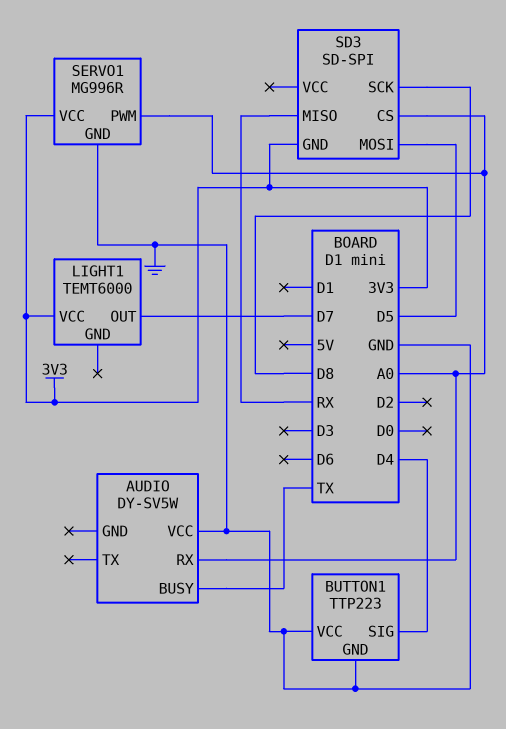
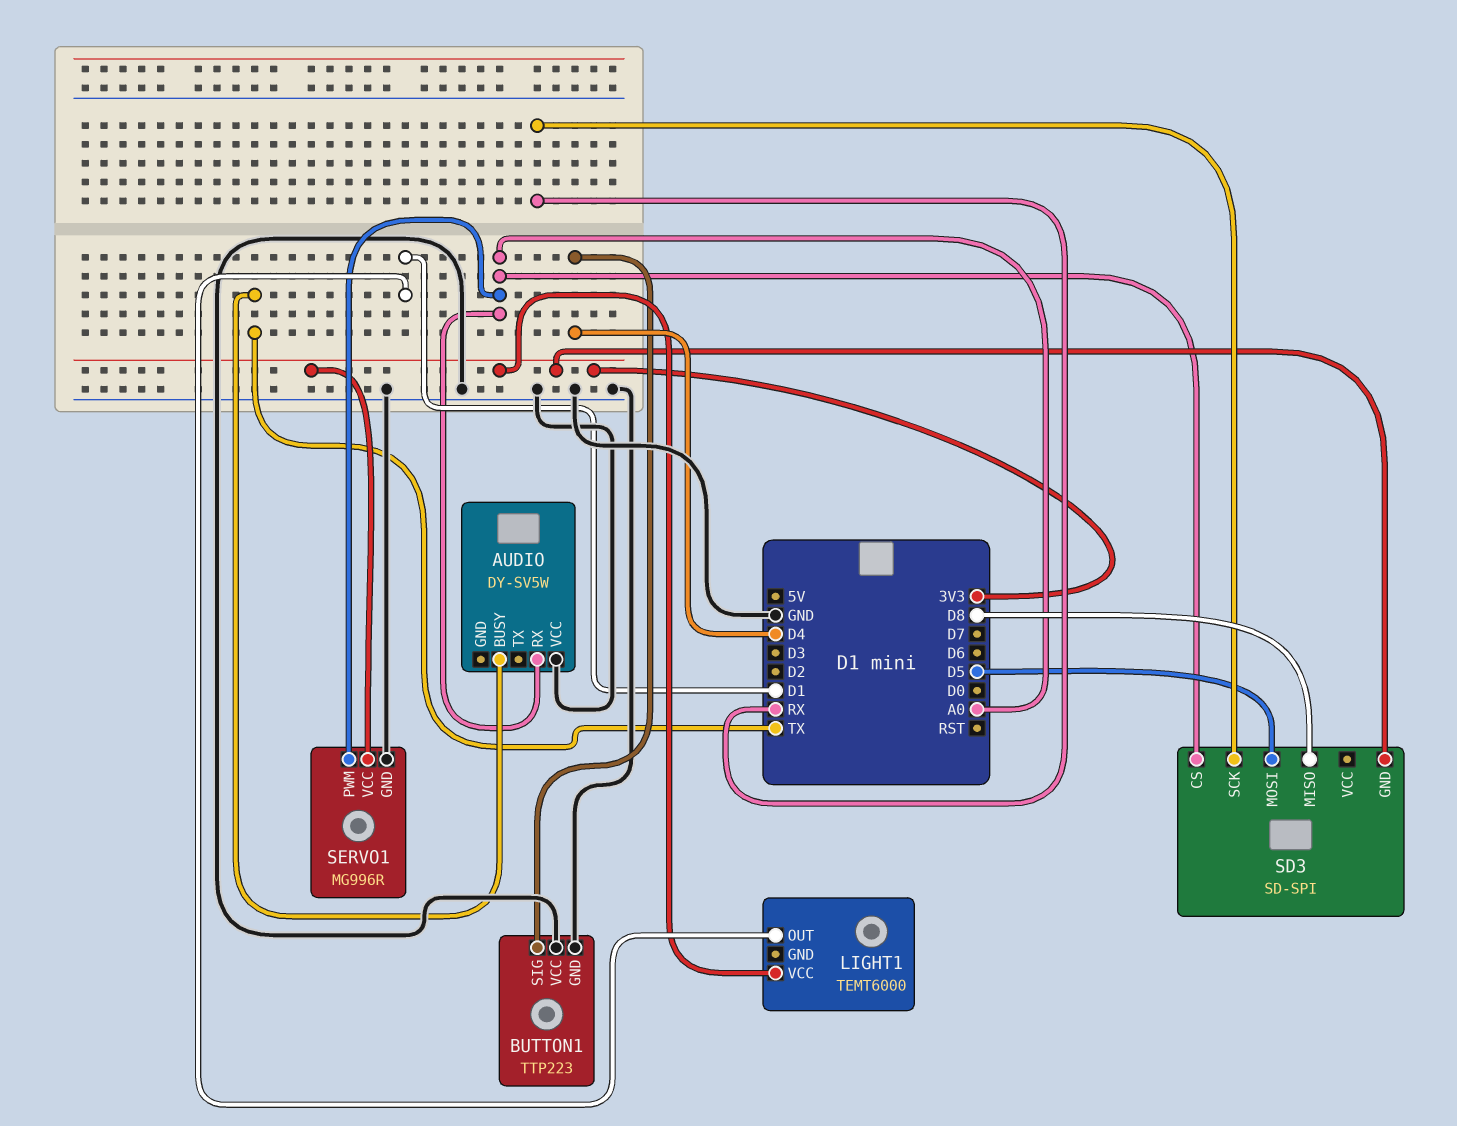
LIGHT1 pin OUT: D7 -> D1
SD3 pin MISO: RX -> D8
SD3 pin SCK: D8 -> RX

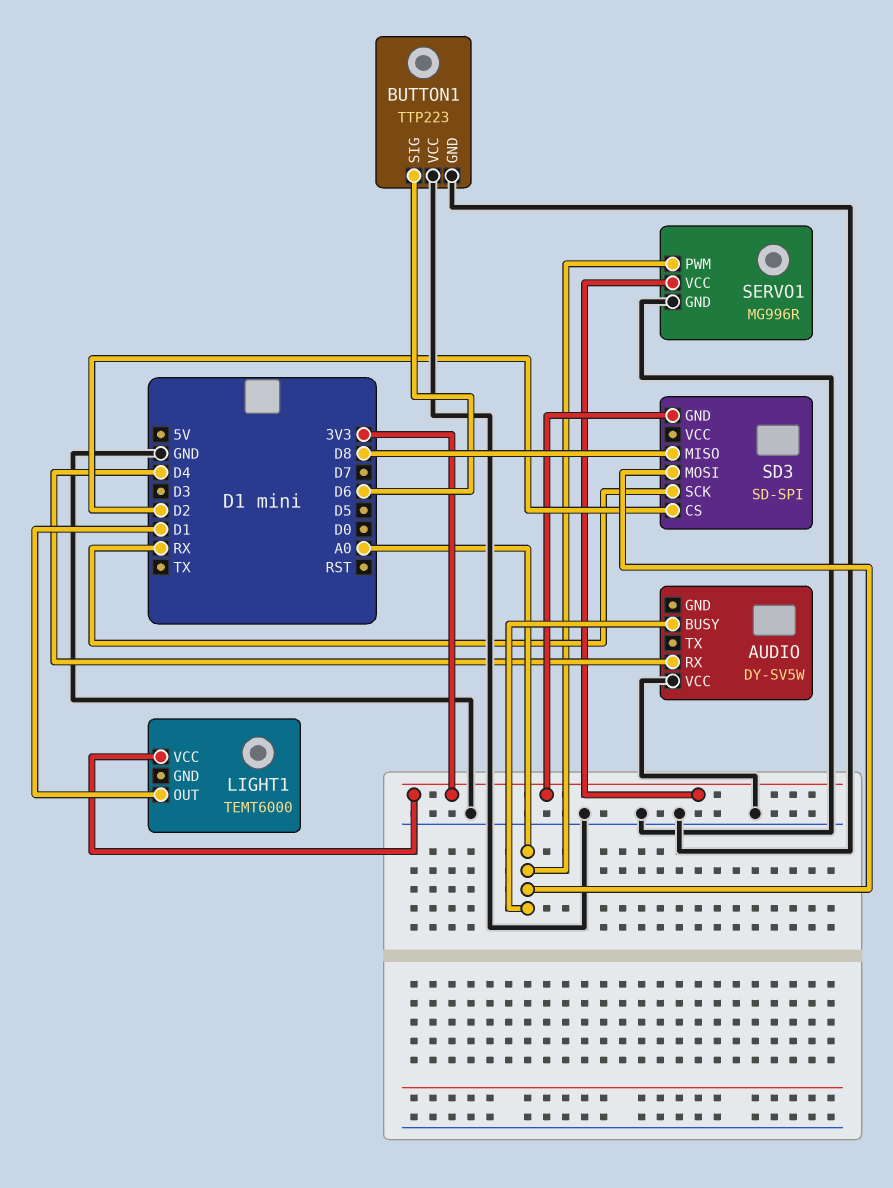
AUDIO pin BUSY: TX -> A0
AUDIO pin RX: A0 -> D4
BUTTON1 pin SIG: D4 -> D6
SD3 pin CS: A0 -> D2
SD3 pin MOSI: D5 -> A0

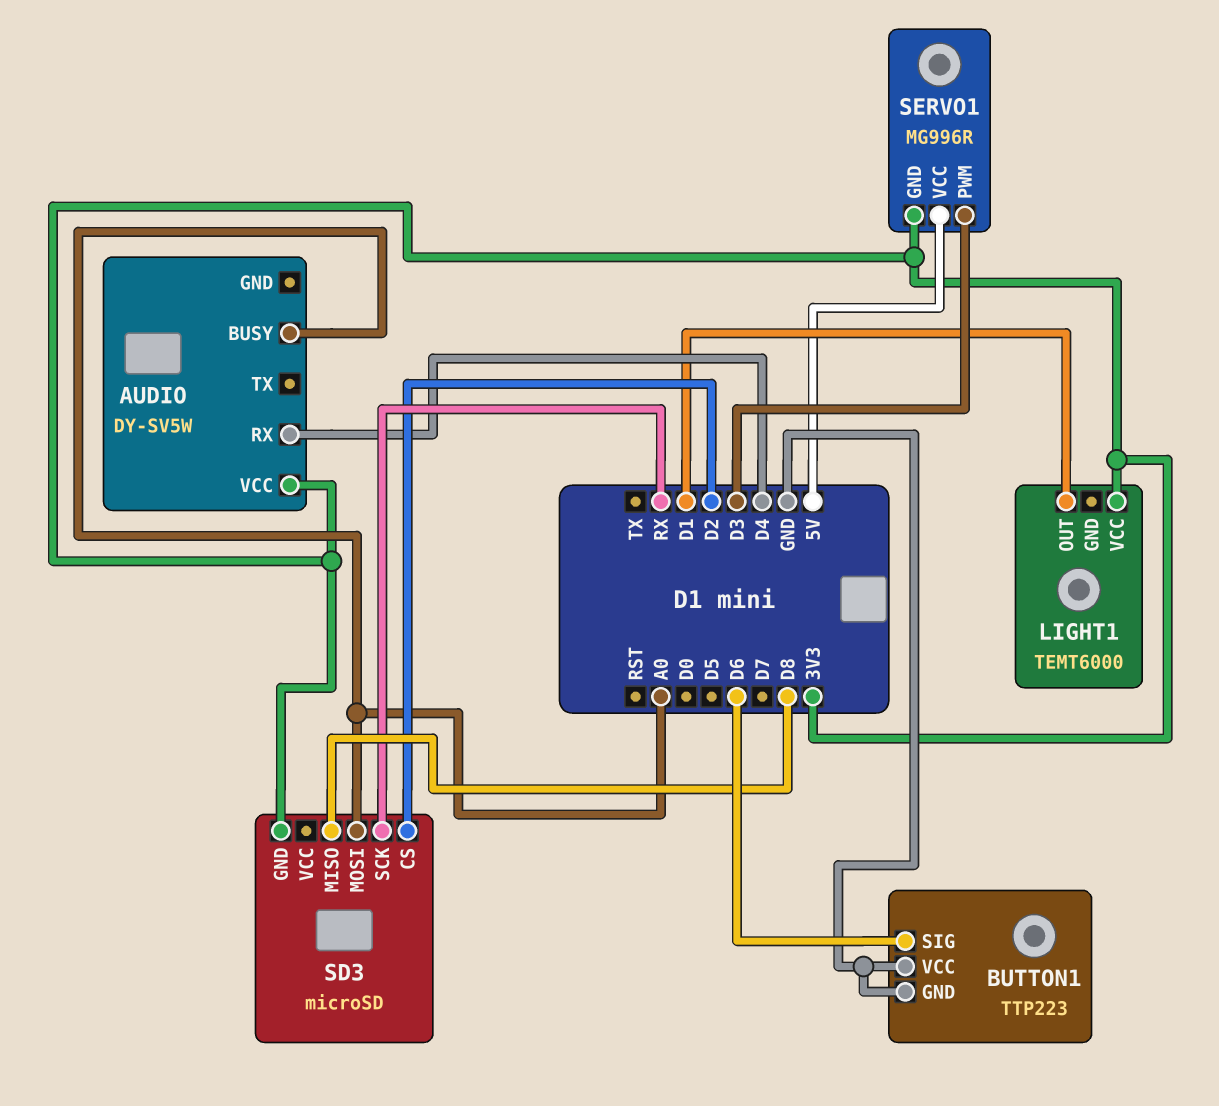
AUDIO pin VCC: GND -> 3V3
SD3: SD-SPI -> microSD
SERVO1 pin GND: GND -> 3V3
SERVO1 pin PWM: A0 -> D3
SERVO1 pin VCC: 3V3 -> 5V

